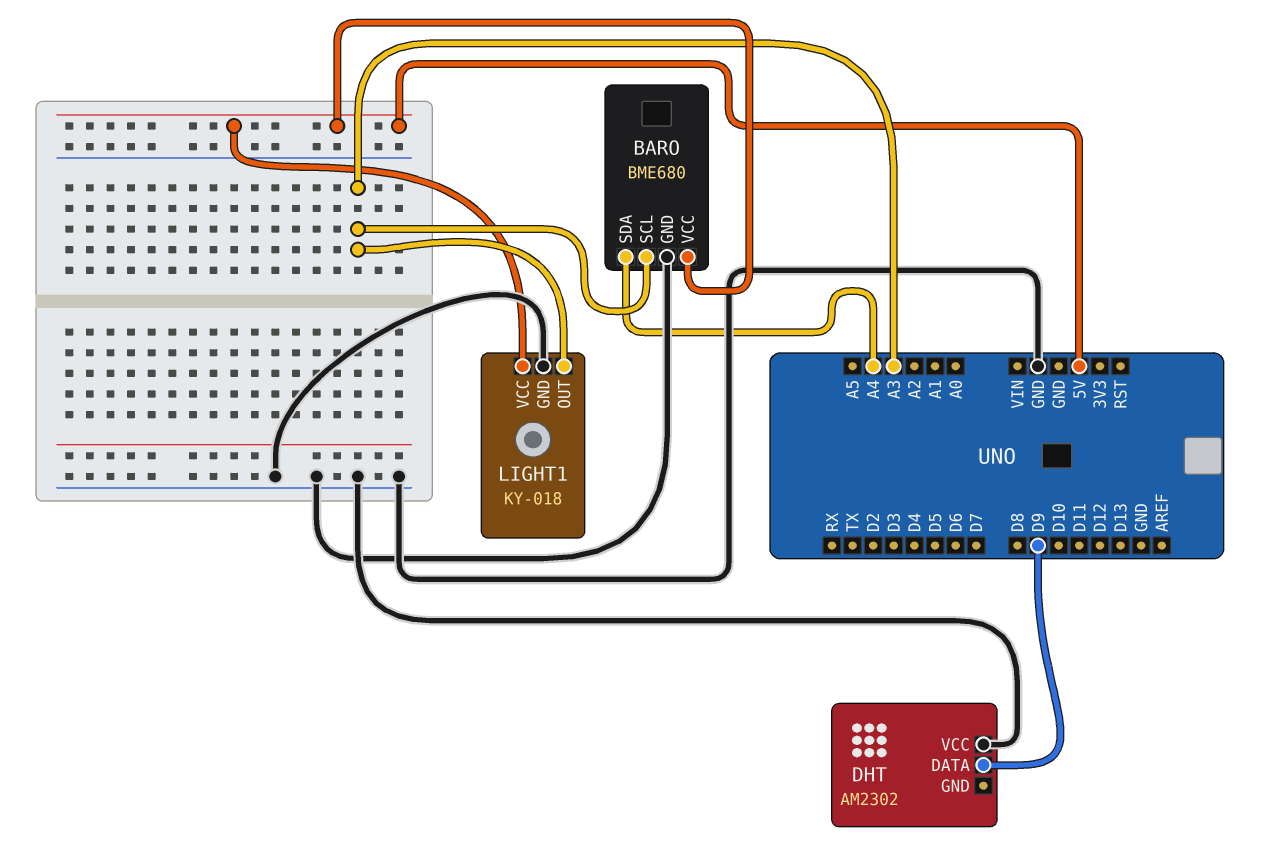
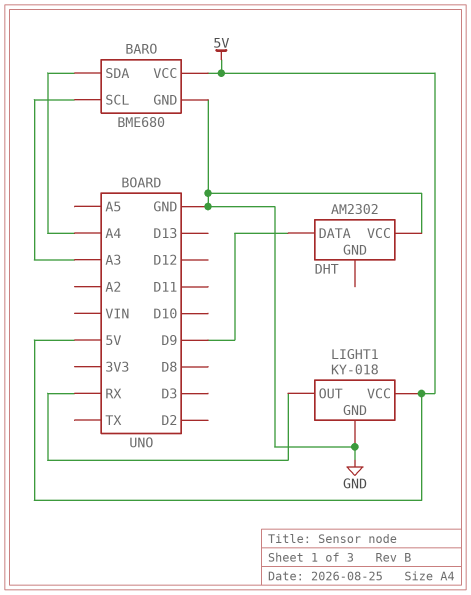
LIGHT1 pin OUT: A3 -> RX

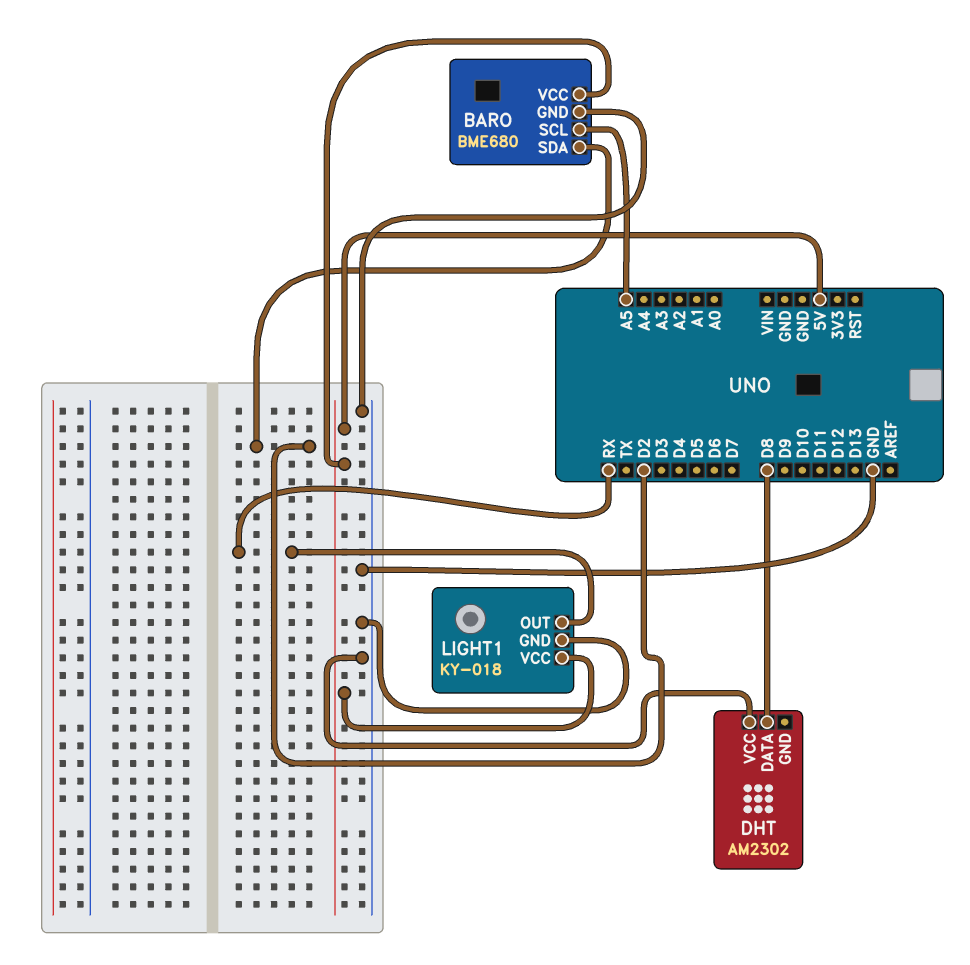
BARO pin SCL: A3 -> A5
BARO pin SDA: A4 -> D2
DHT pin DATA: D9 -> D8

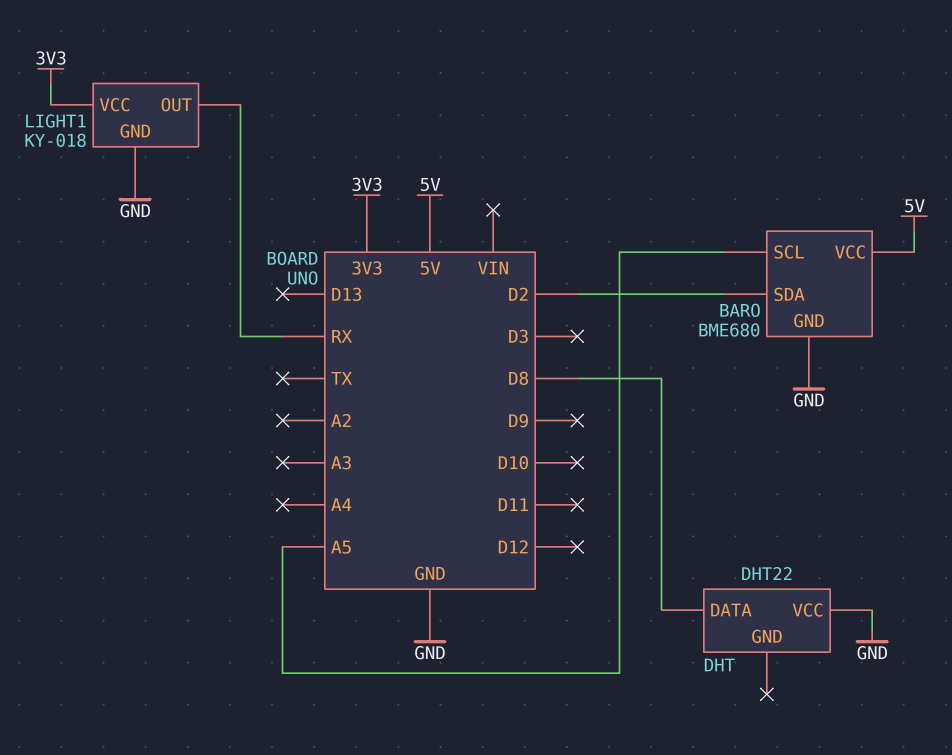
DHT: AM2302 -> DHT22
LIGHT1 pin VCC: 5V -> 3V3

